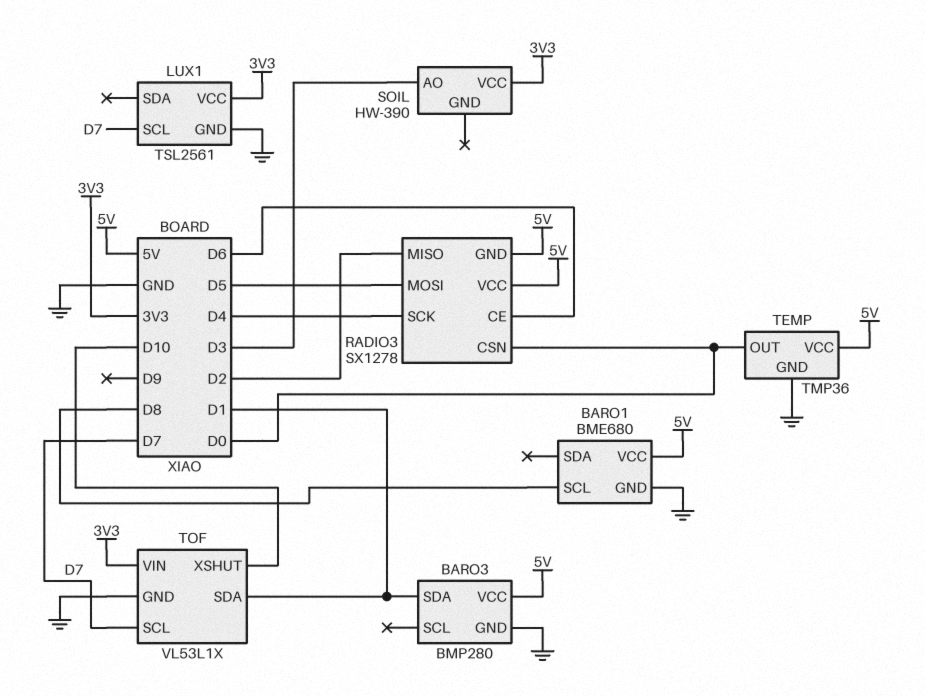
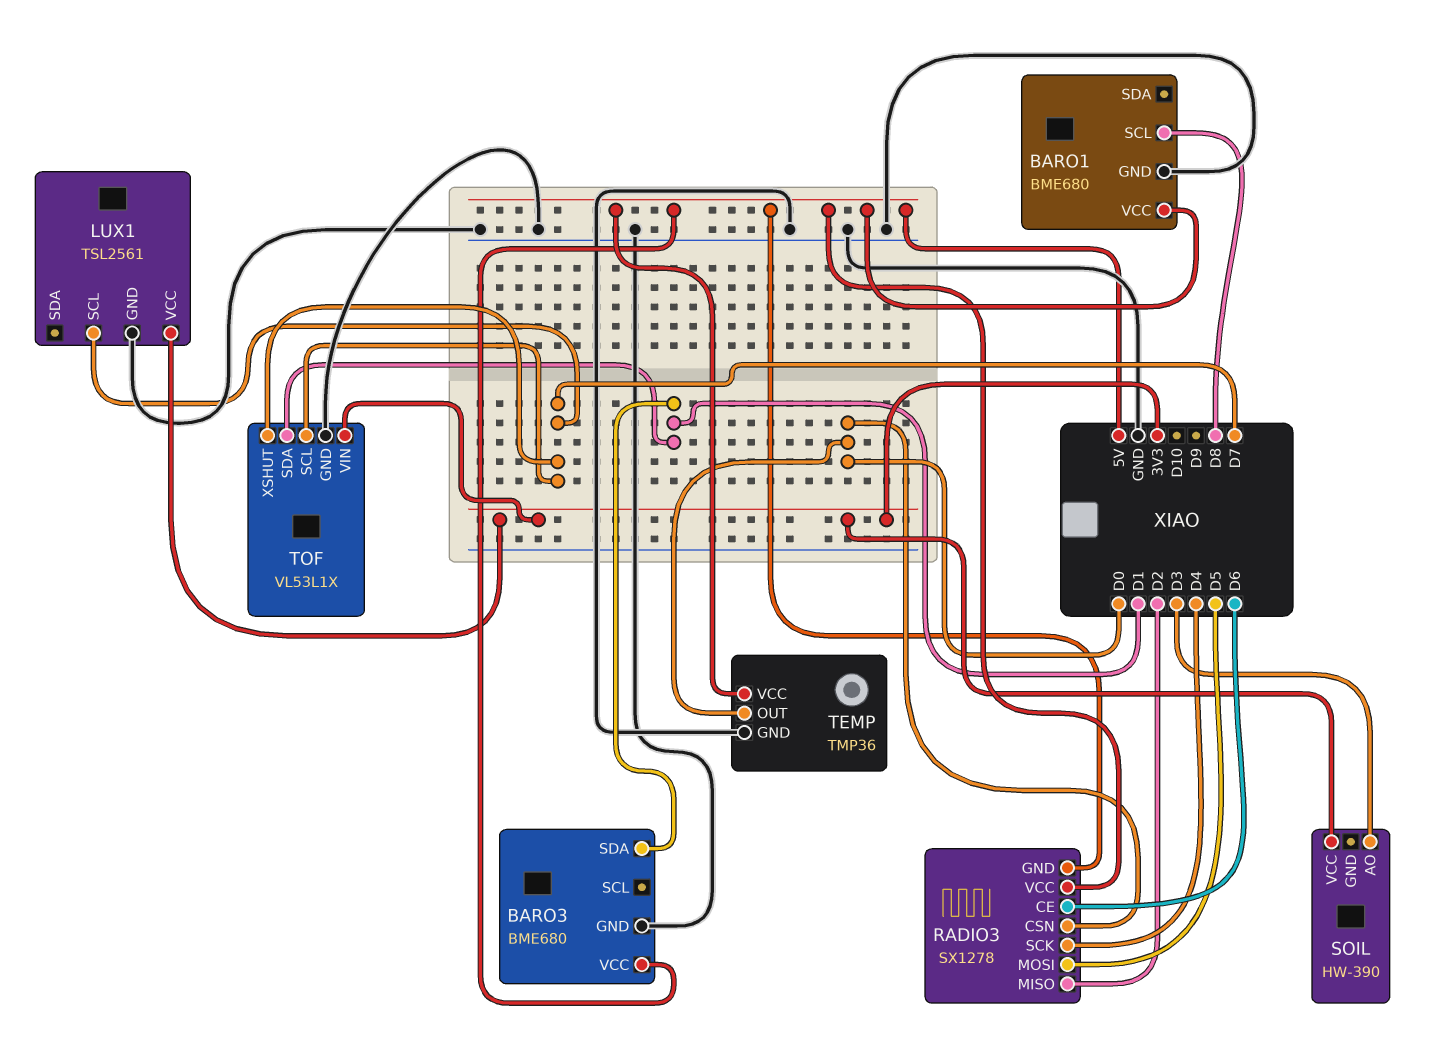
BARO3: BMP280 -> BME680
TOF pin XSHUT: D10 -> D7

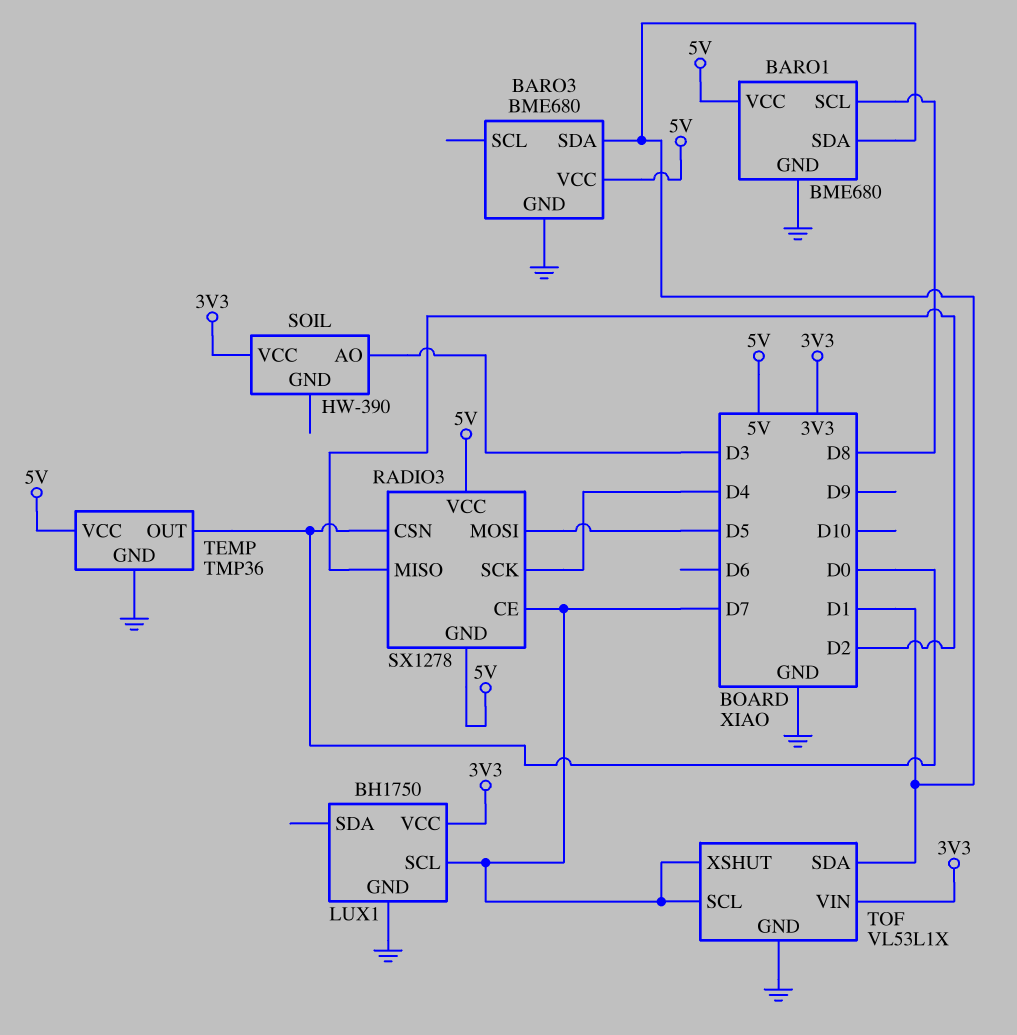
BARO1 pin SDA: none -> D1
LUX1: TSL2561 -> BH1750
RADIO3 pin CE: D6 -> D7

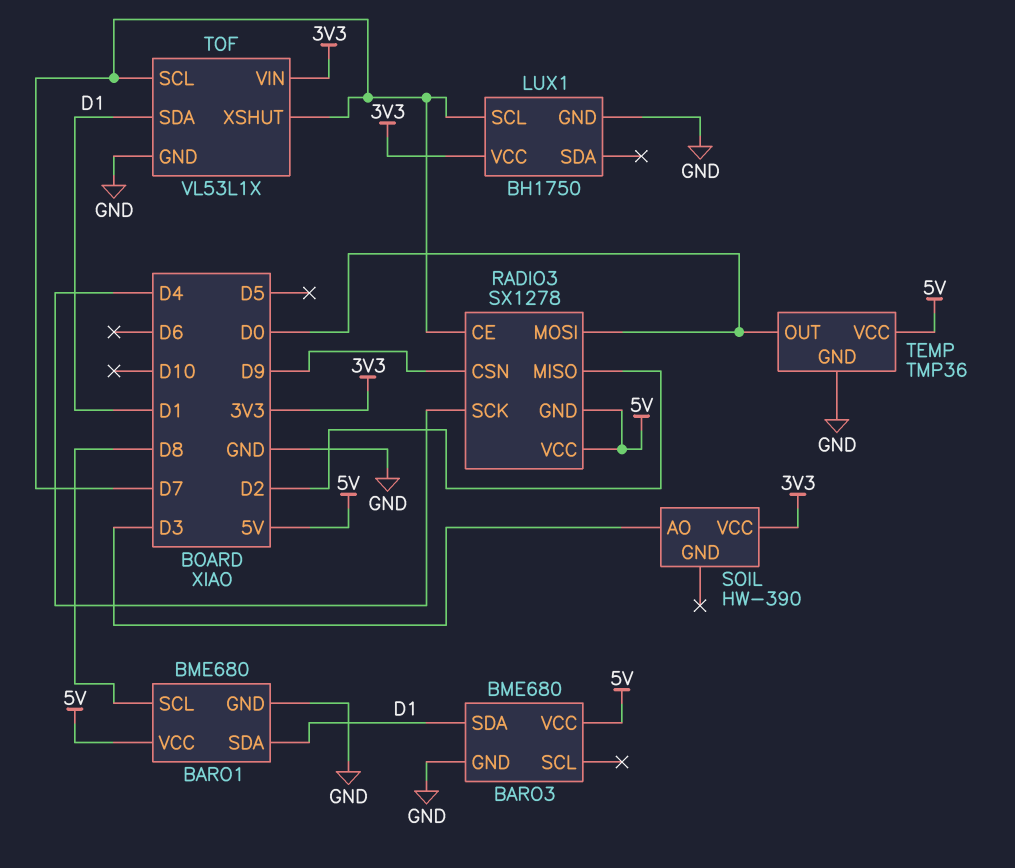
RADIO3 pin CSN: D0 -> D9
RADIO3 pin MOSI: D5 -> D0

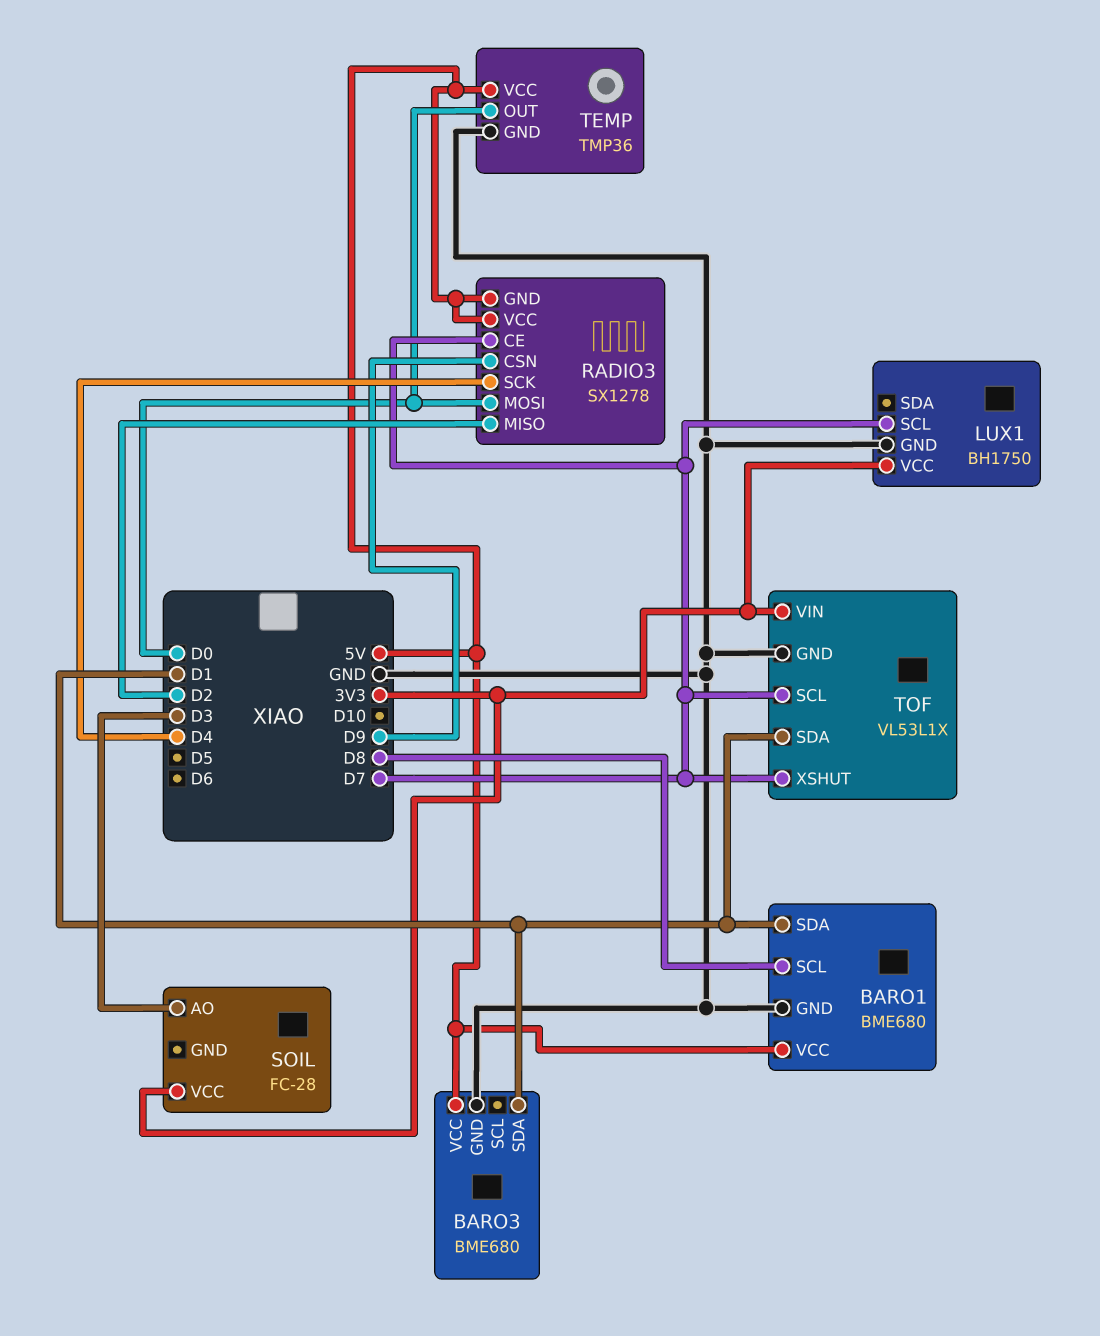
SOIL: HW-390 -> FC-28

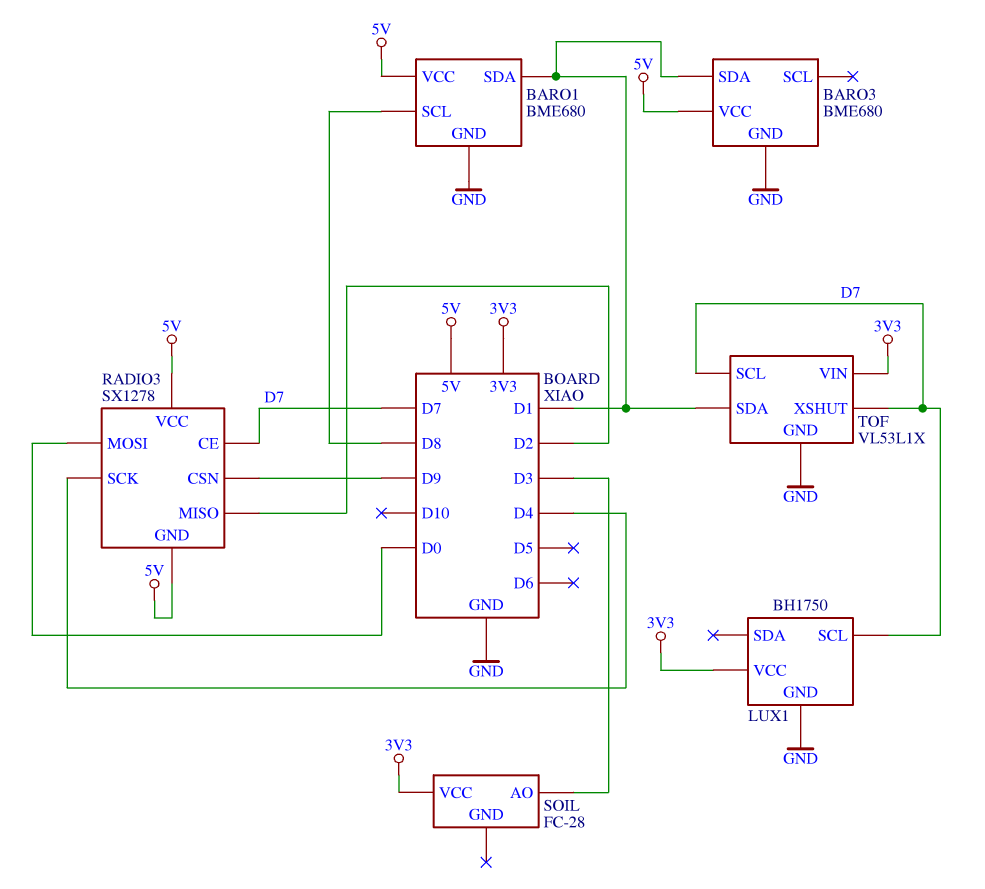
TEMP: TMP36 -> none
TEMP pin GND: GND -> none
TEMP pin OUT: D0 -> none
TEMP pin VCC: 5V -> none

